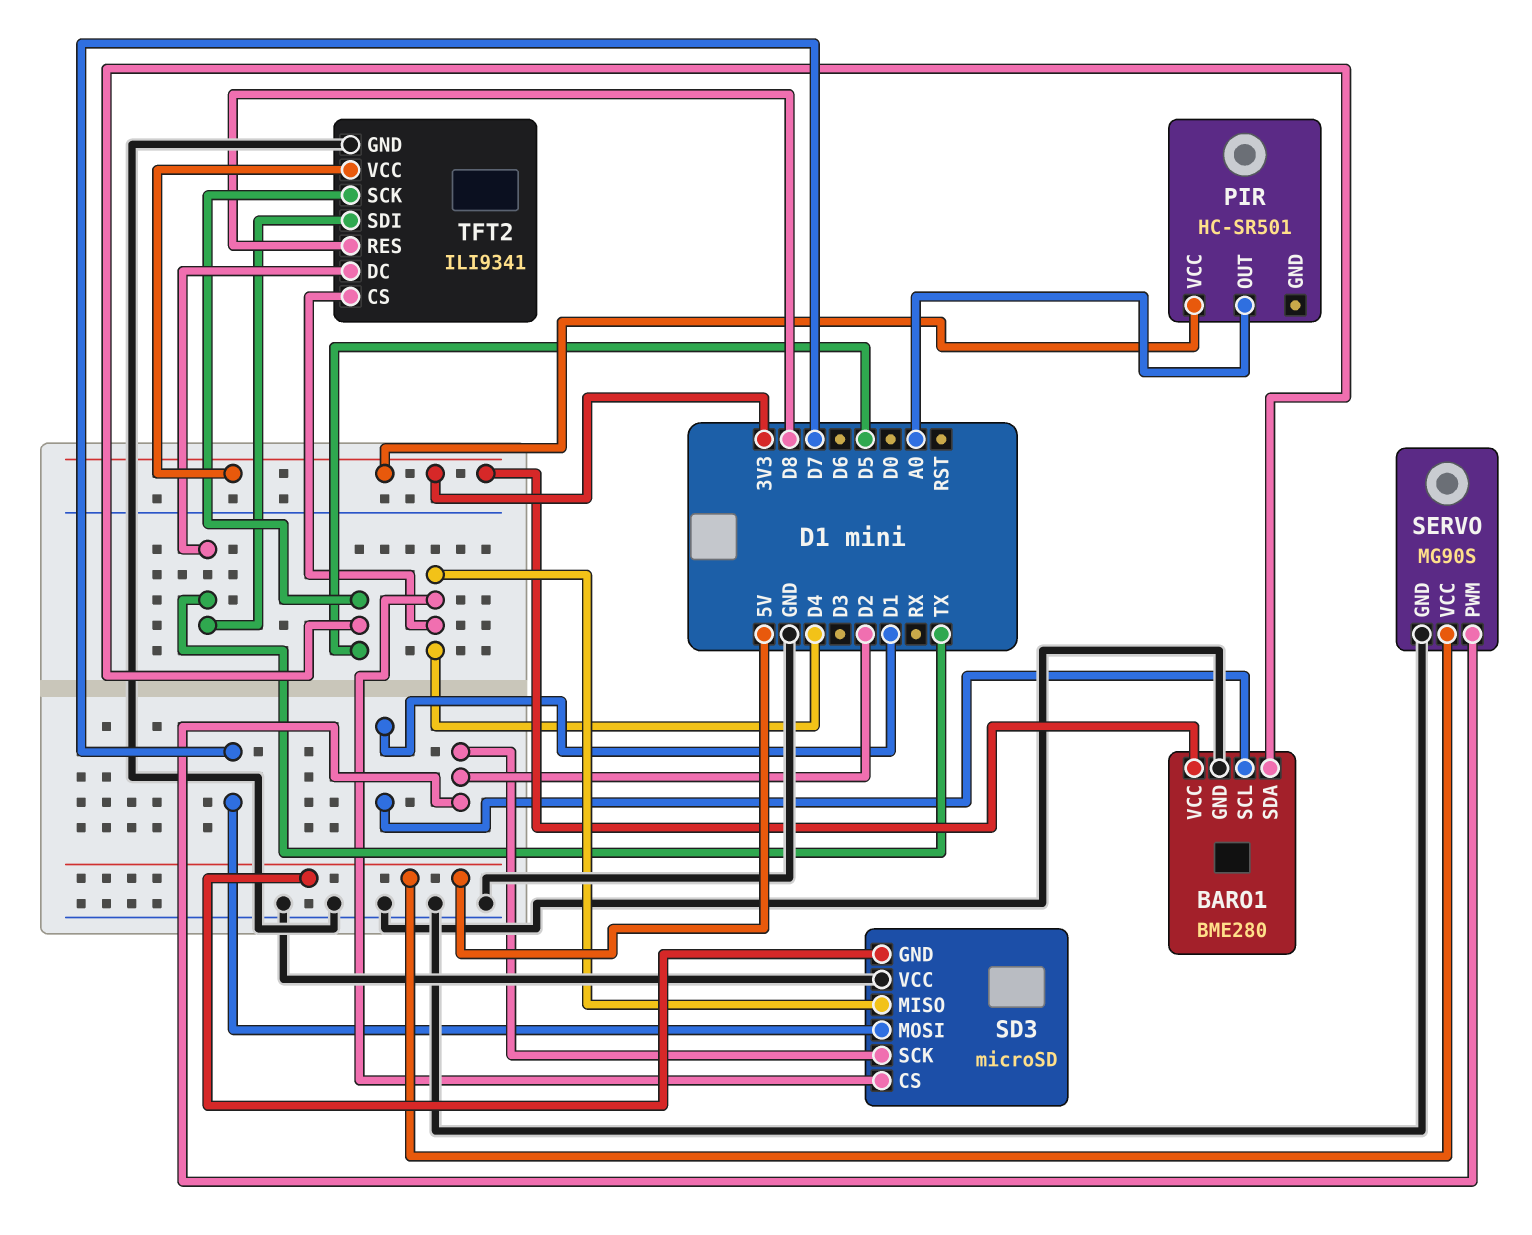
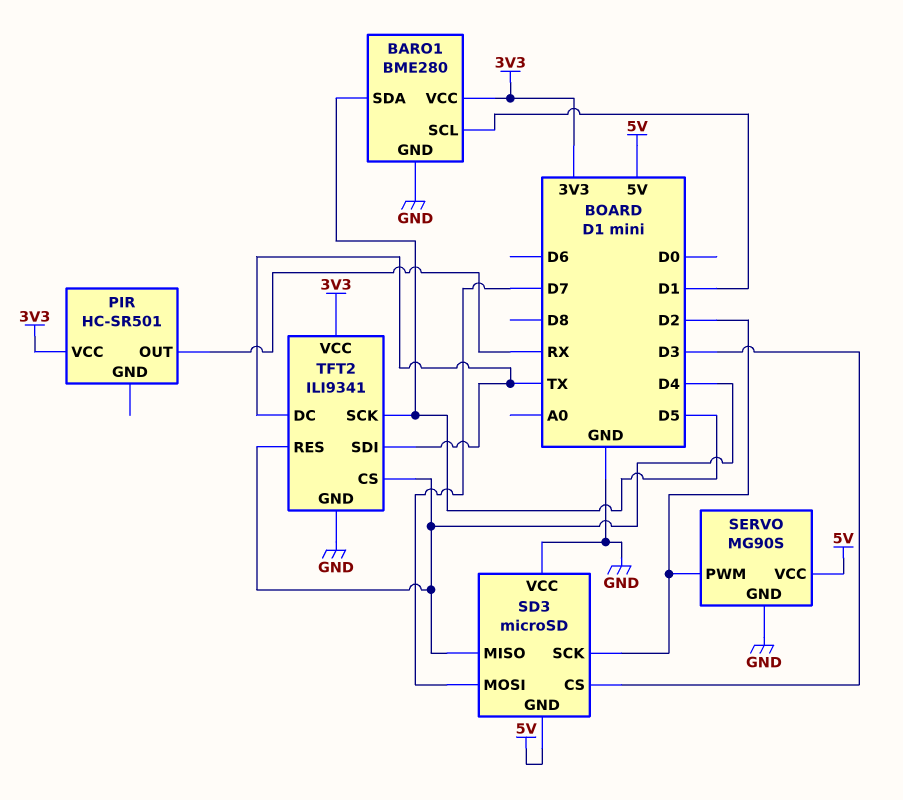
PIR pin OUT: A0 -> RX
SD3 pin CS: D4 -> D3
TFT2 pin RES: D8 -> D4

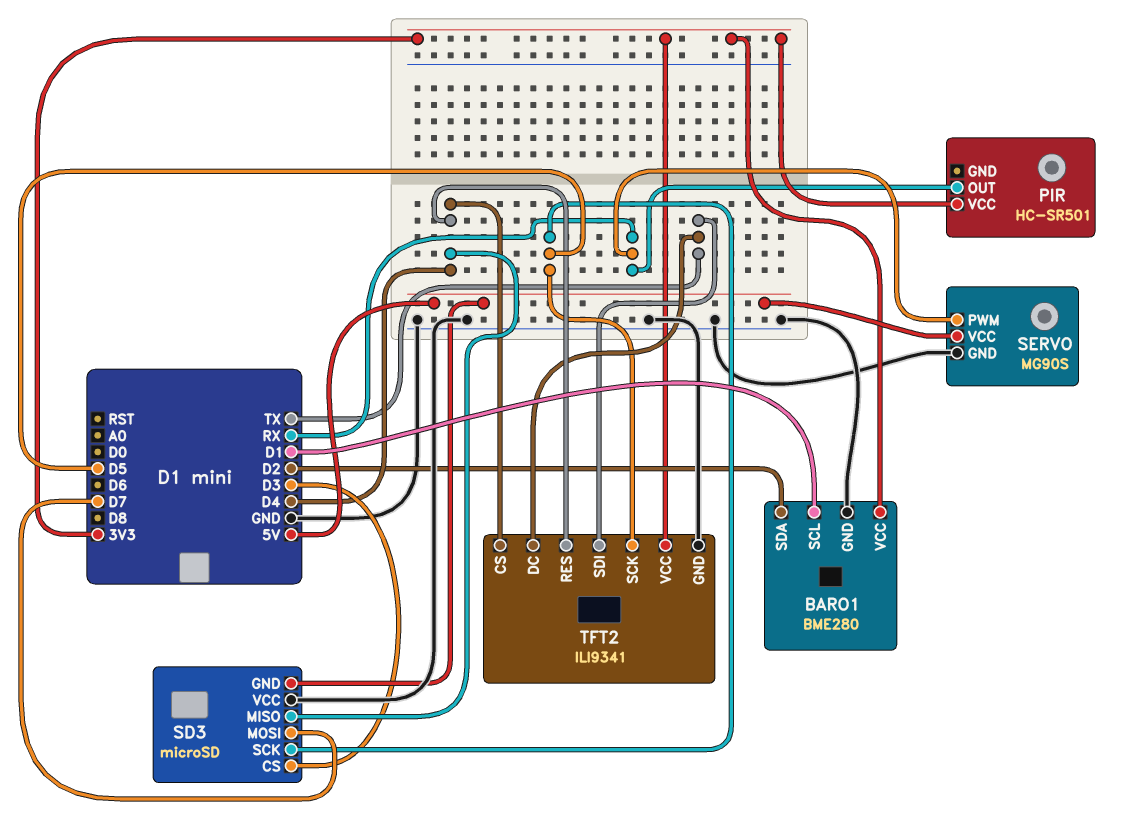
BARO1 pin SDA: D5 -> D2
SD3 pin SCK: D2 -> D5
SERVO pin PWM: D2 -> RX

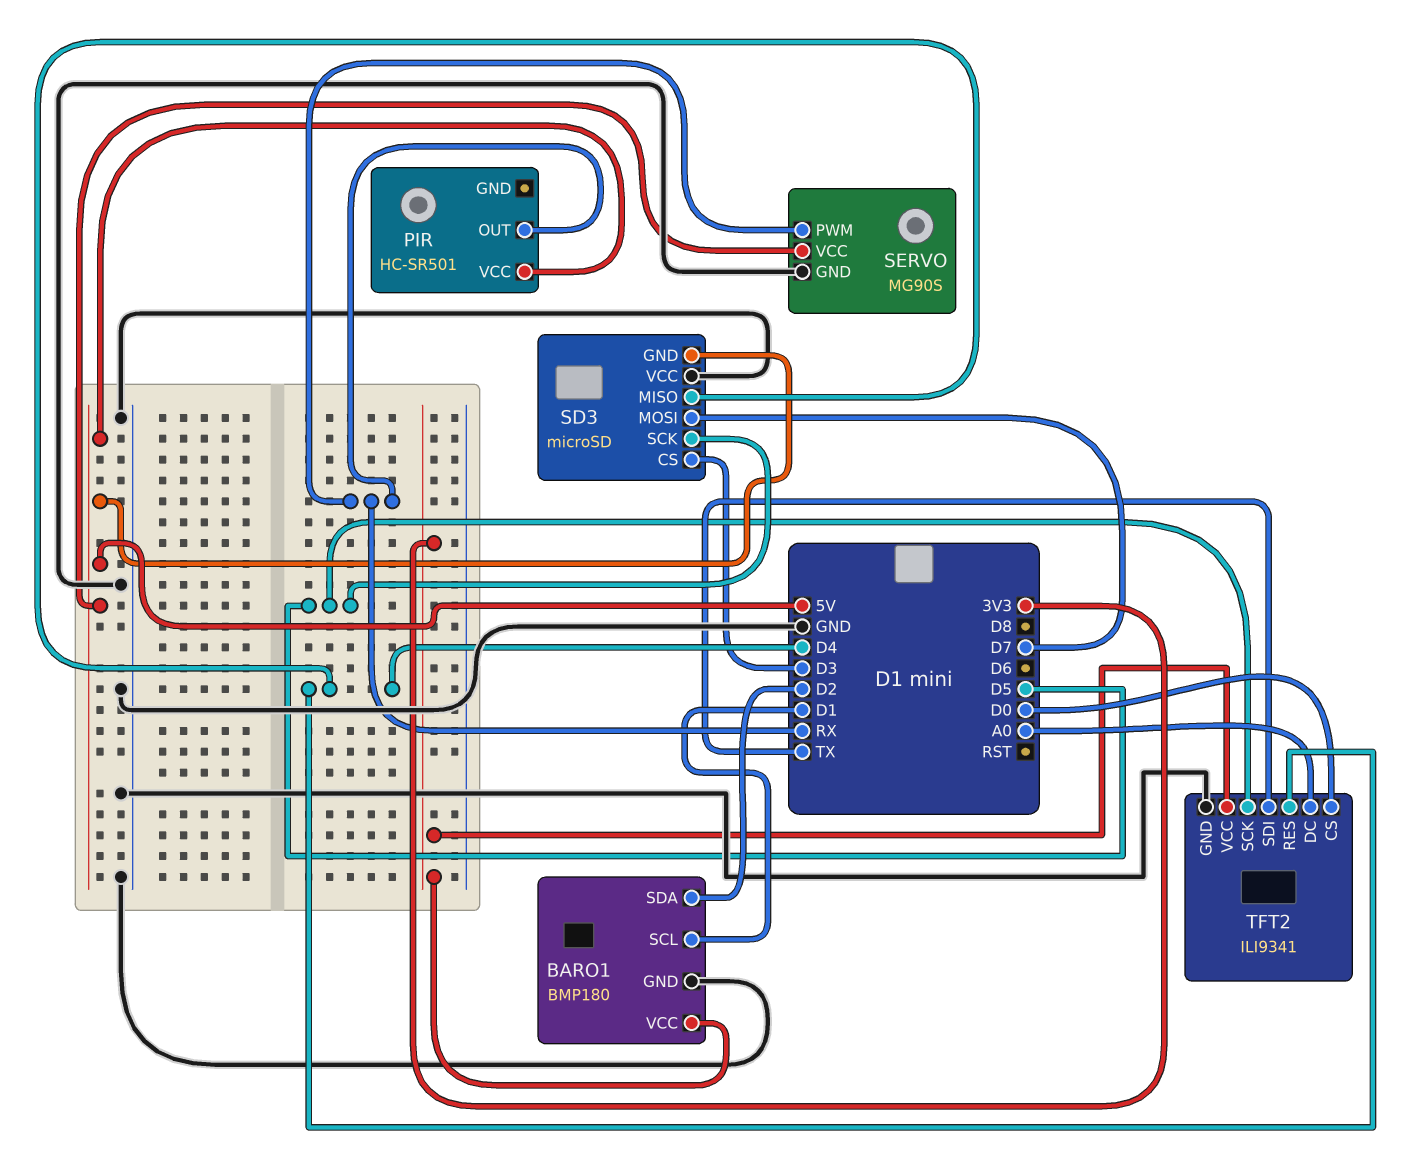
BARO1: BME280 -> BMP180
PIR pin VCC: 3V3 -> 5V
TFT2 pin CS: D4 -> D0
TFT2 pin DC: TX -> A0

